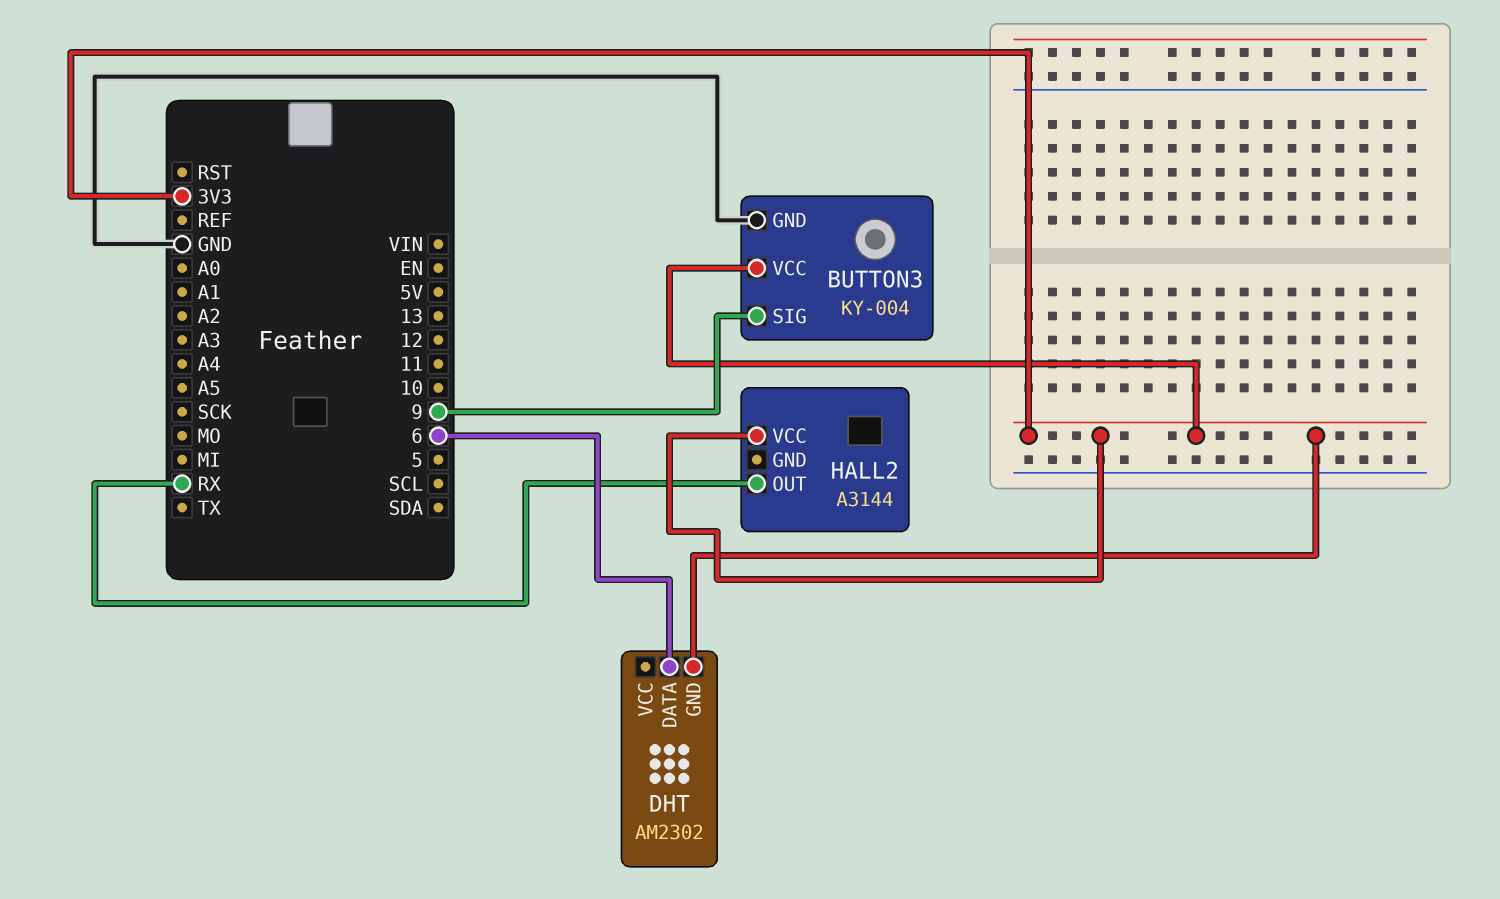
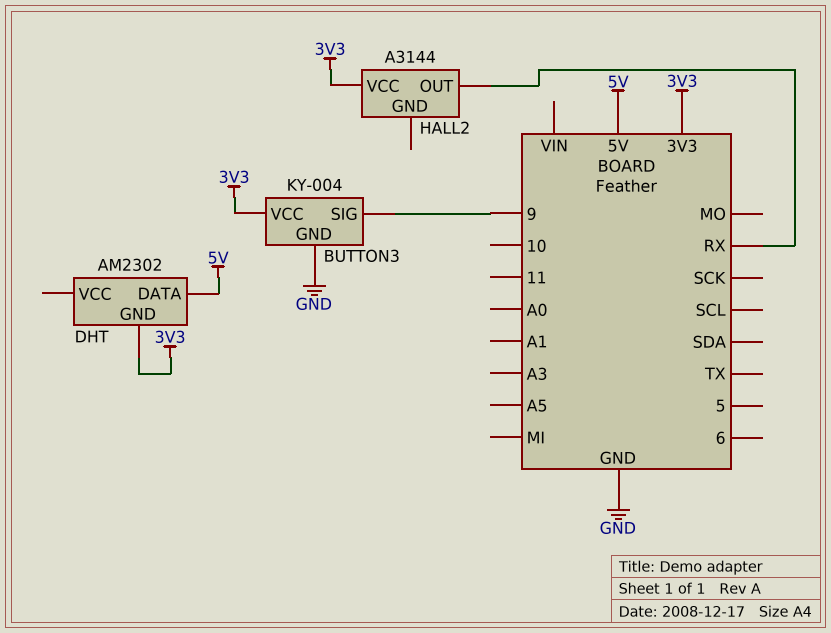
DHT pin DATA: 6 -> 5V

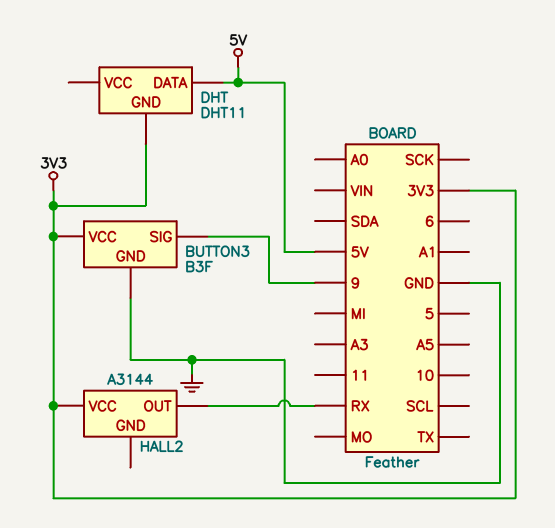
BUTTON3: KY-004 -> B3F
DHT: AM2302 -> DHT11

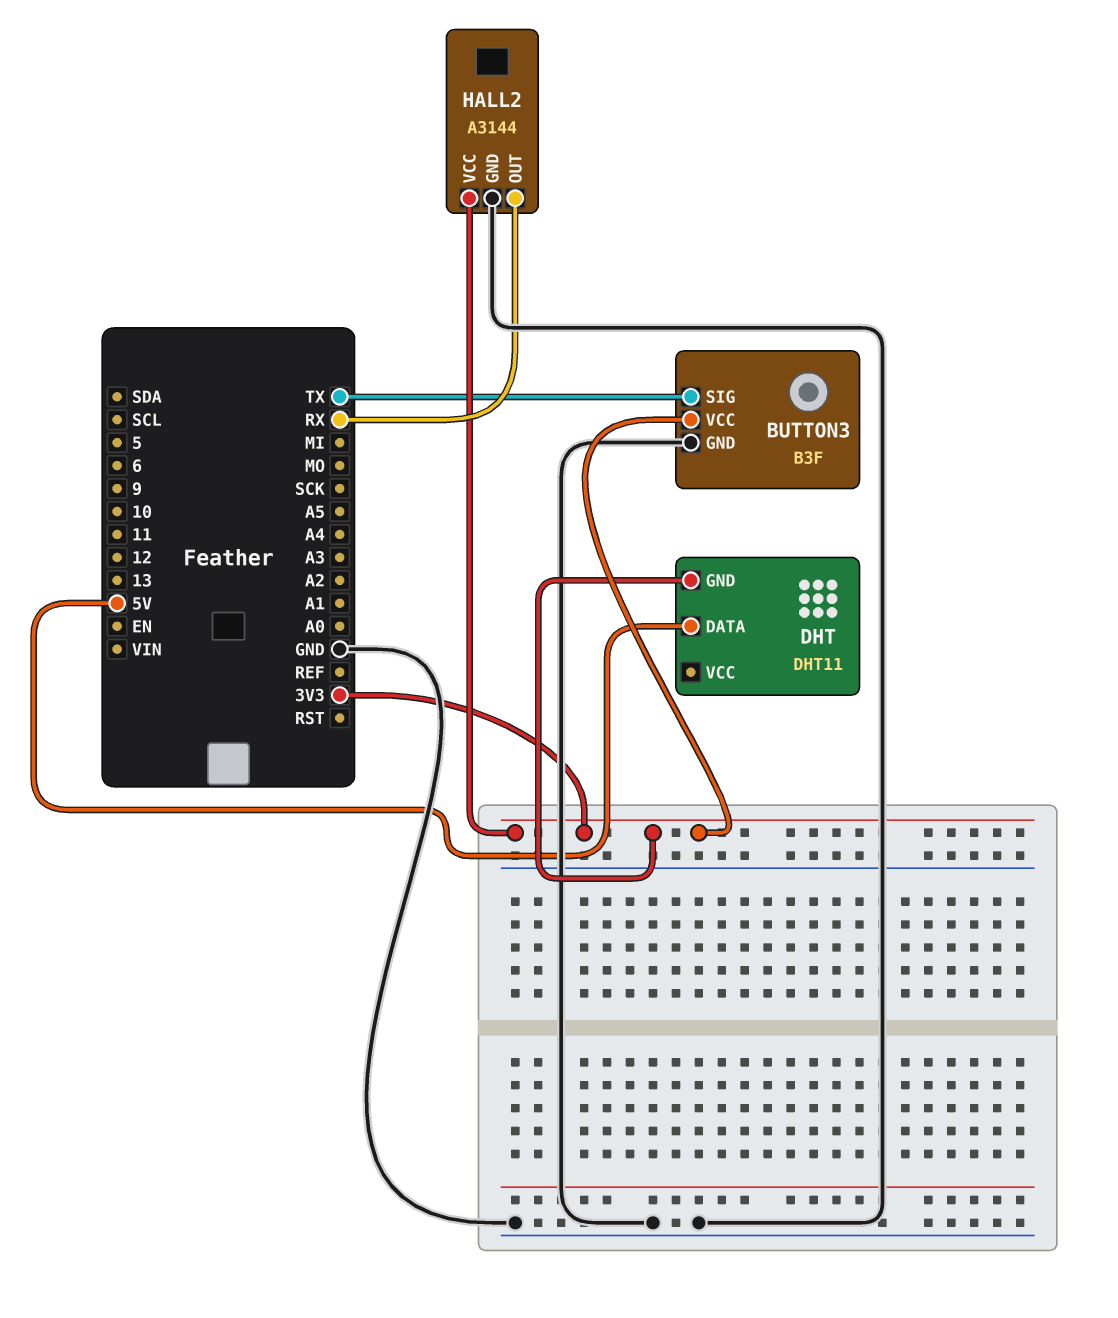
BUTTON3 pin SIG: 9 -> TX
HALL2 pin GND: none -> GND

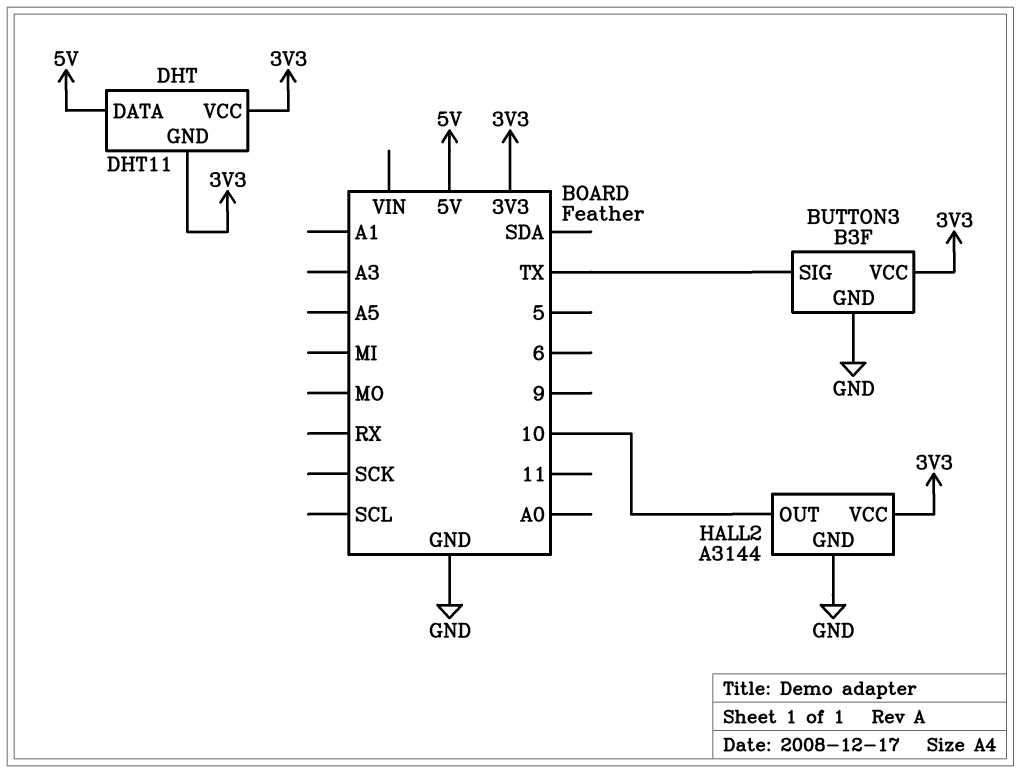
DHT pin VCC: none -> 3V3
HALL2 pin OUT: RX -> 10

